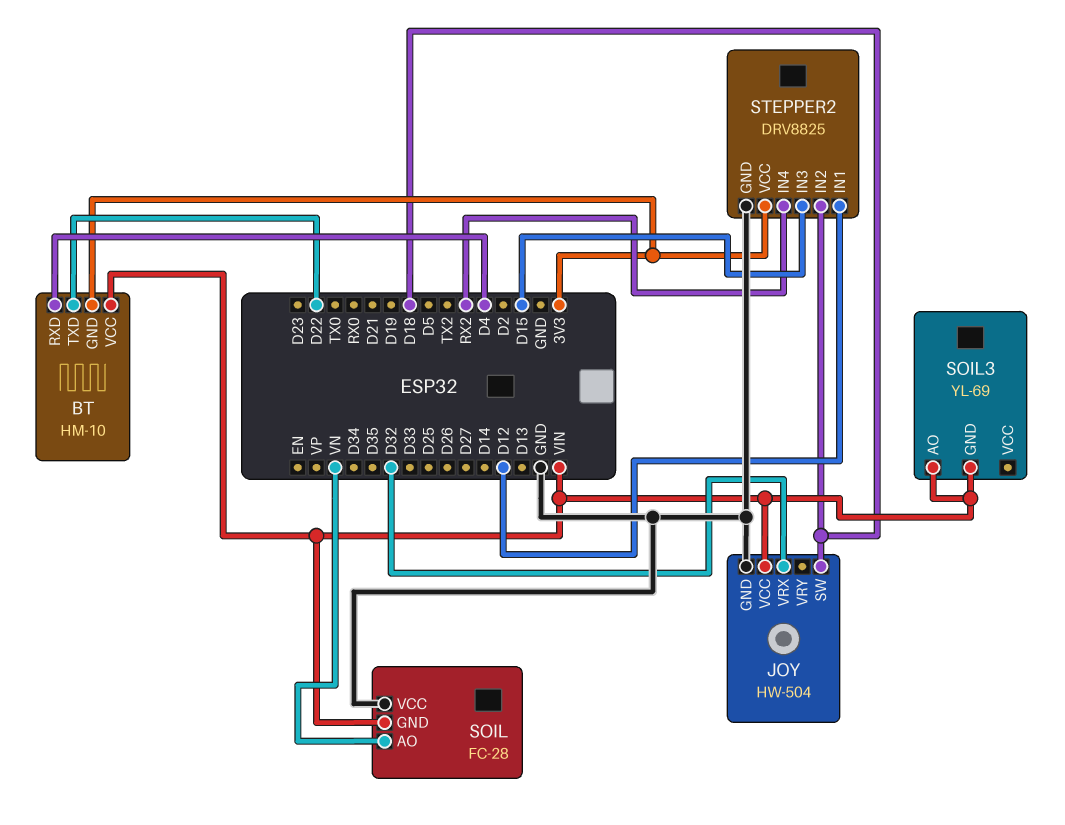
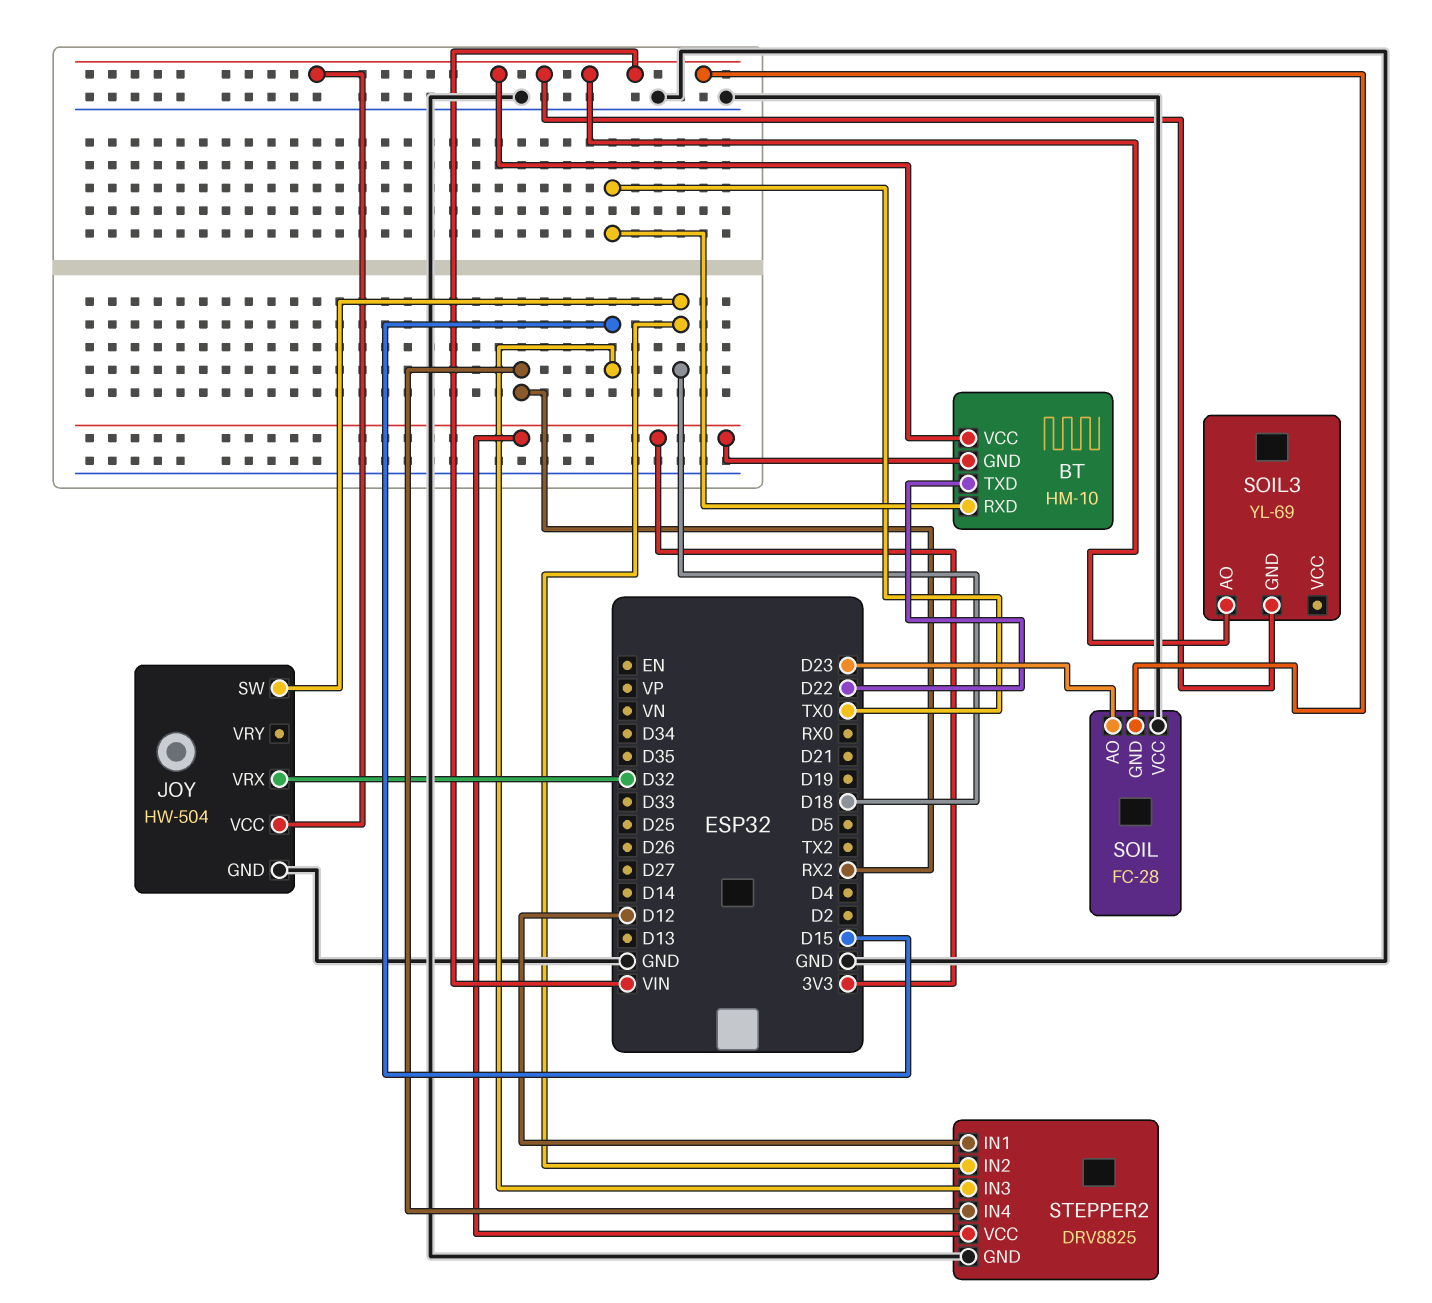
BT pin RXD: D4 -> TX0
SOIL pin AO: VN -> D23

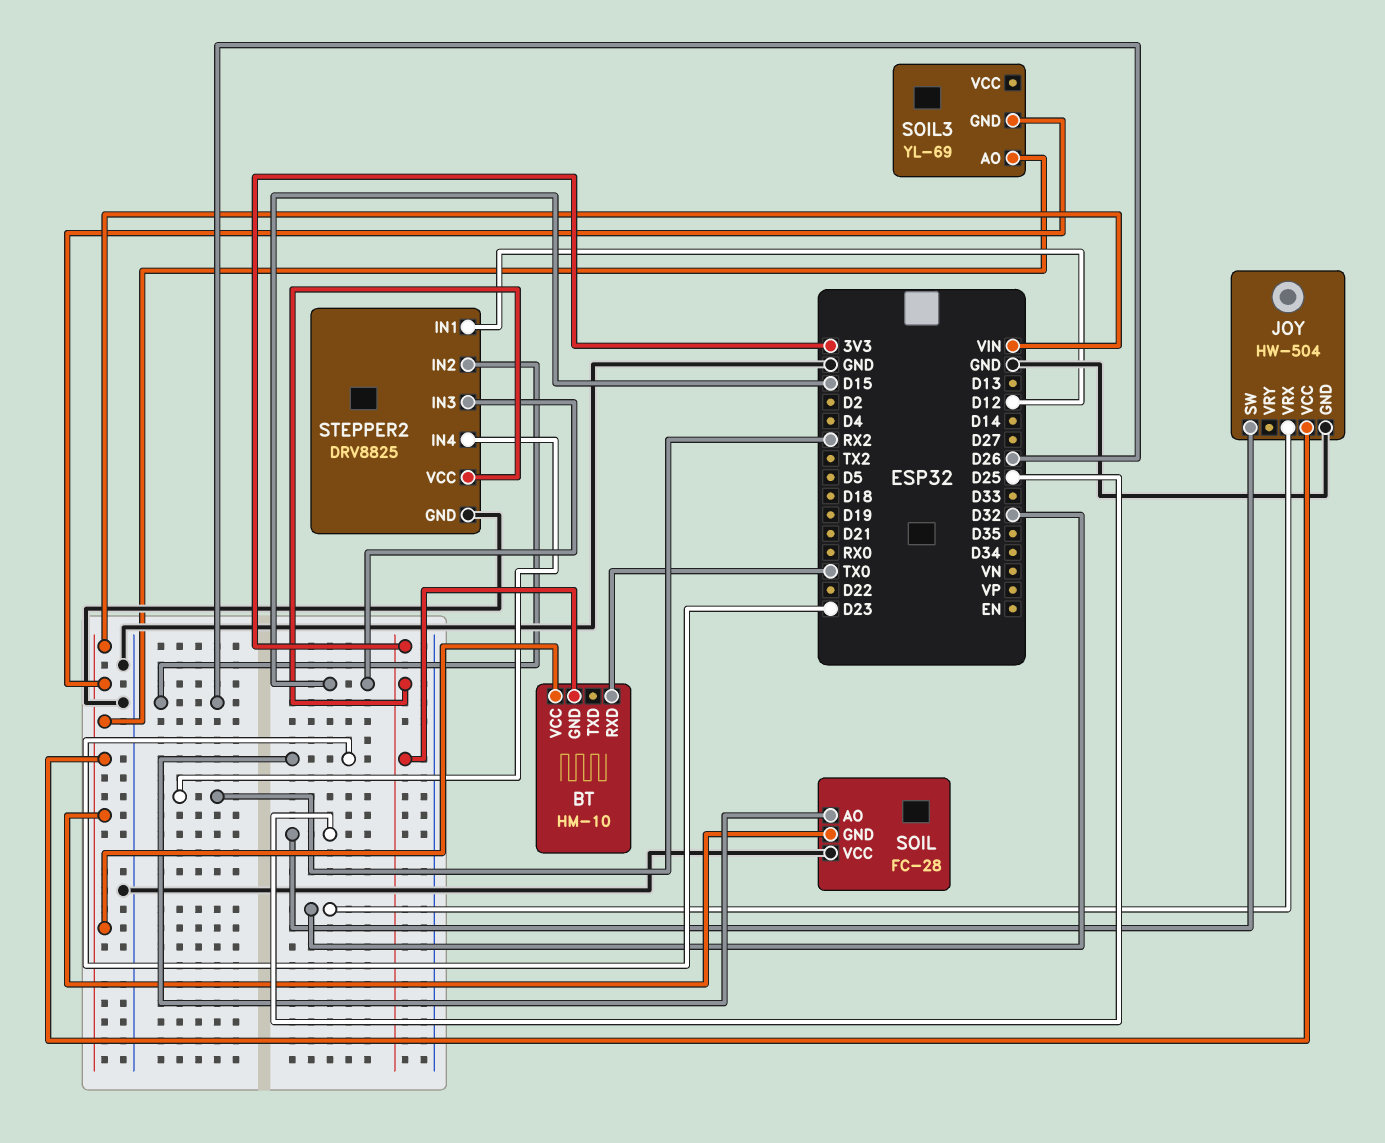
BT pin TXD: D22 -> none
JOY pin SW: D18 -> D25
STEPPER2 pin IN2: D18 -> D26

